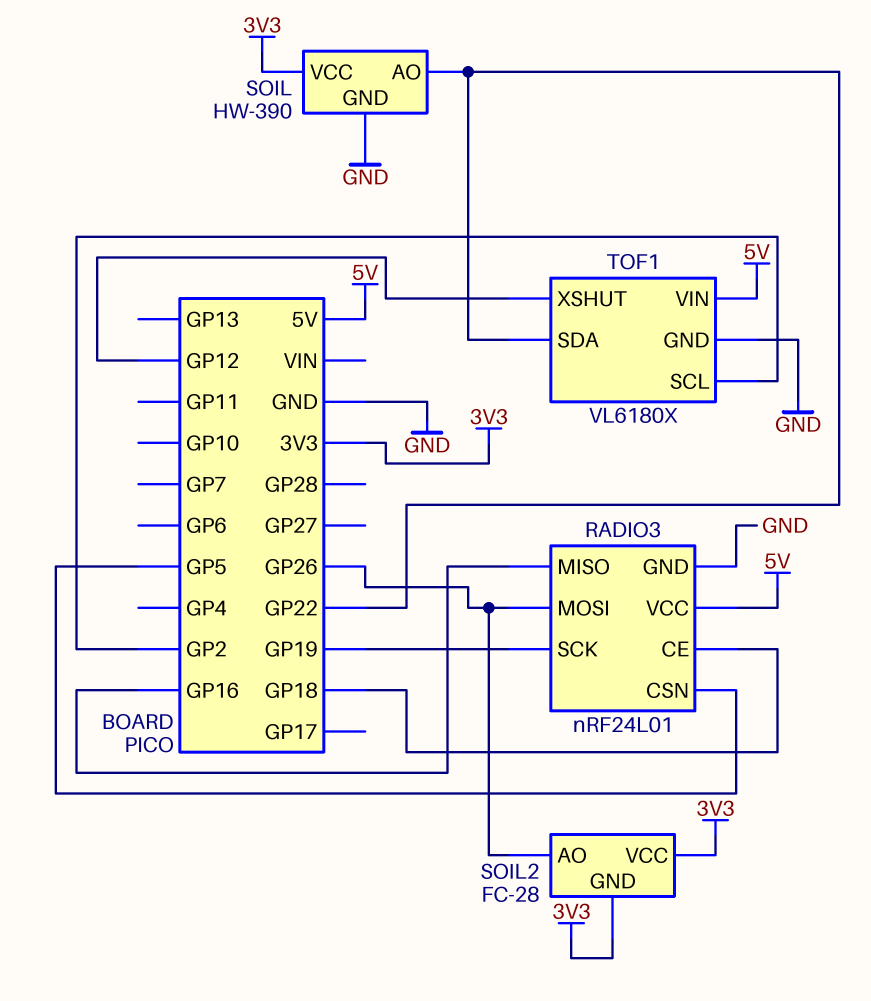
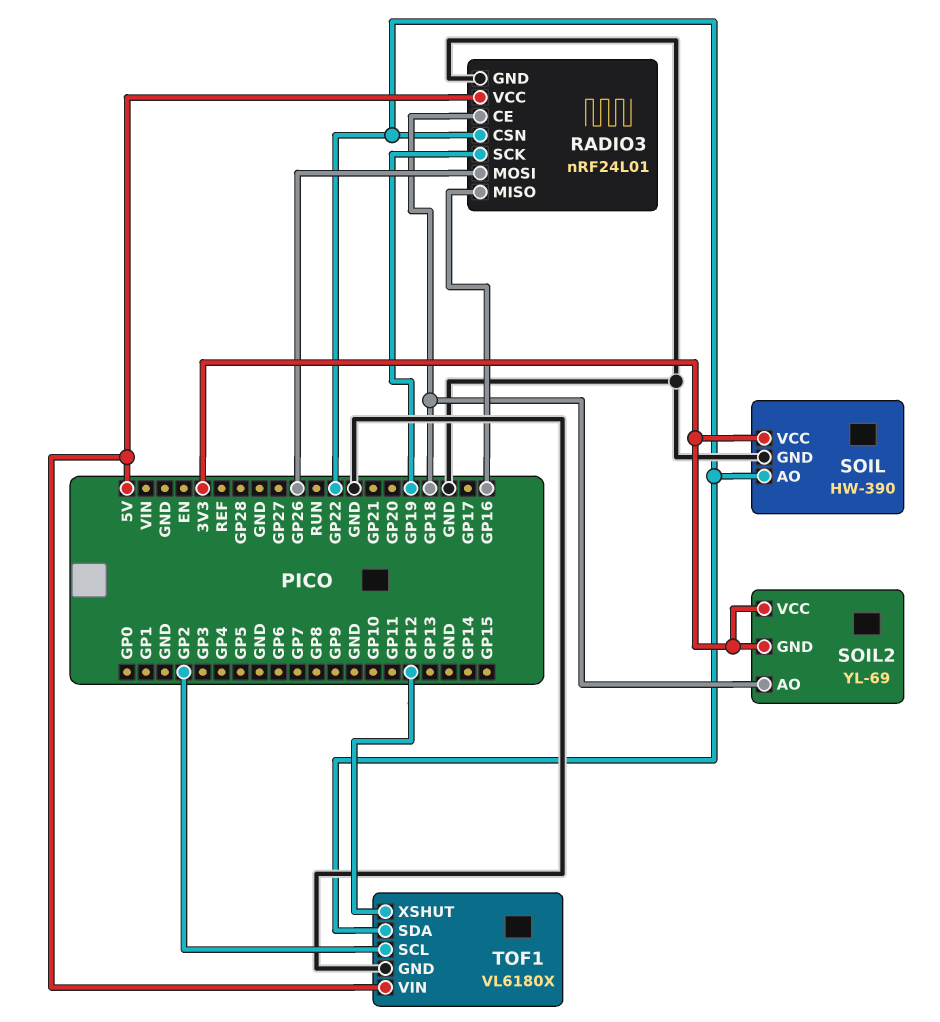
RADIO3 pin CSN: GP5 -> GP22
SOIL2: FC-28 -> YL-69
SOIL2 pin AO: GP26 -> GP18

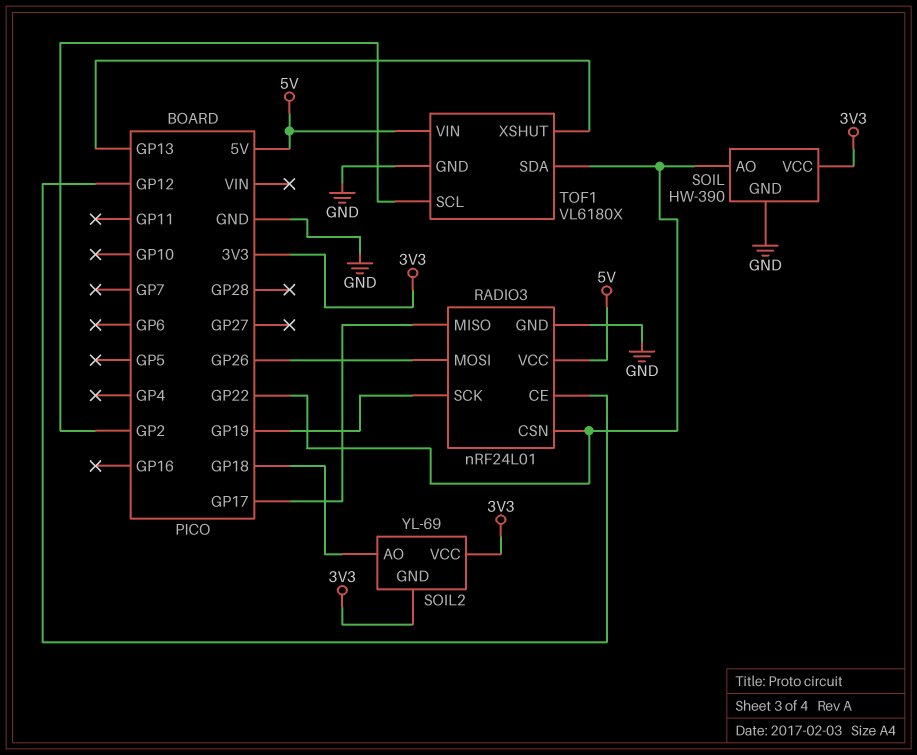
RADIO3 pin CE: GP18 -> GP12
RADIO3 pin MISO: GP16 -> GP17
TOF1 pin XSHUT: GP12 -> GP13

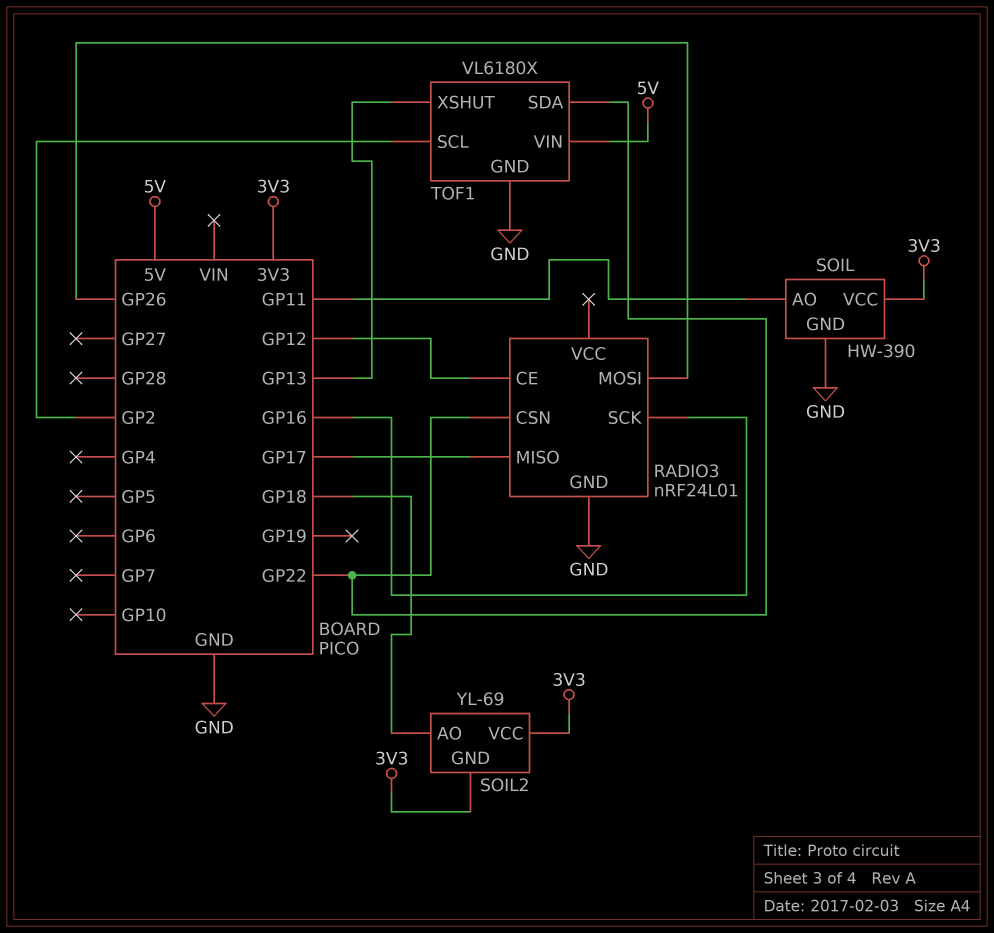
RADIO3 pin SCK: GP19 -> GP16
RADIO3 pin VCC: 5V -> none
SOIL pin AO: GP22 -> GP11

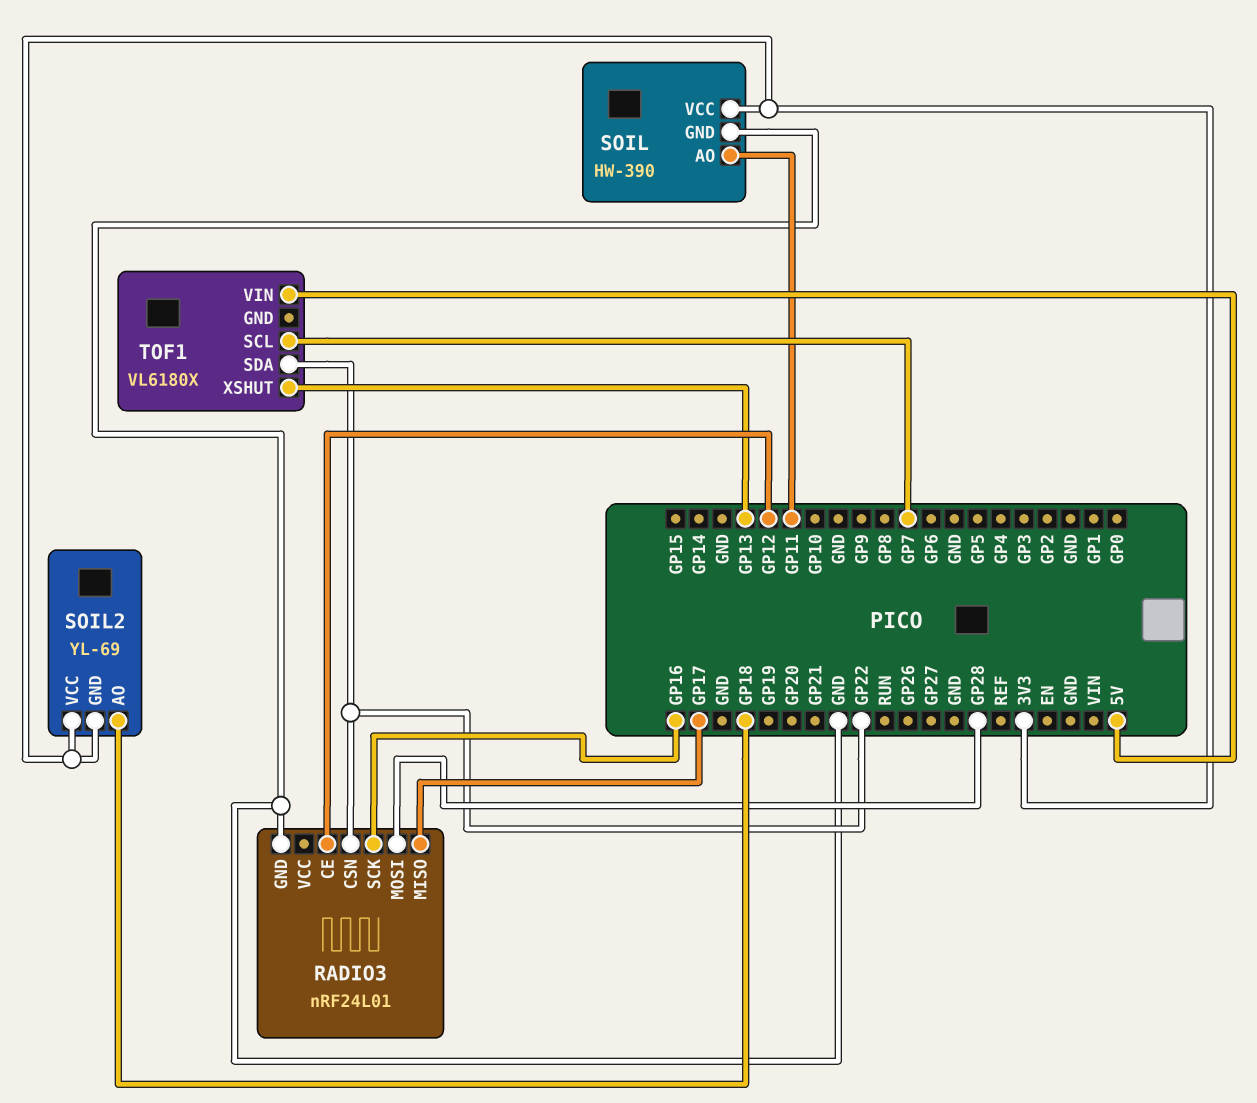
RADIO3 pin MOSI: GP26 -> GP28
TOF1 pin GND: GND -> none
TOF1 pin SCL: GP2 -> GP7

